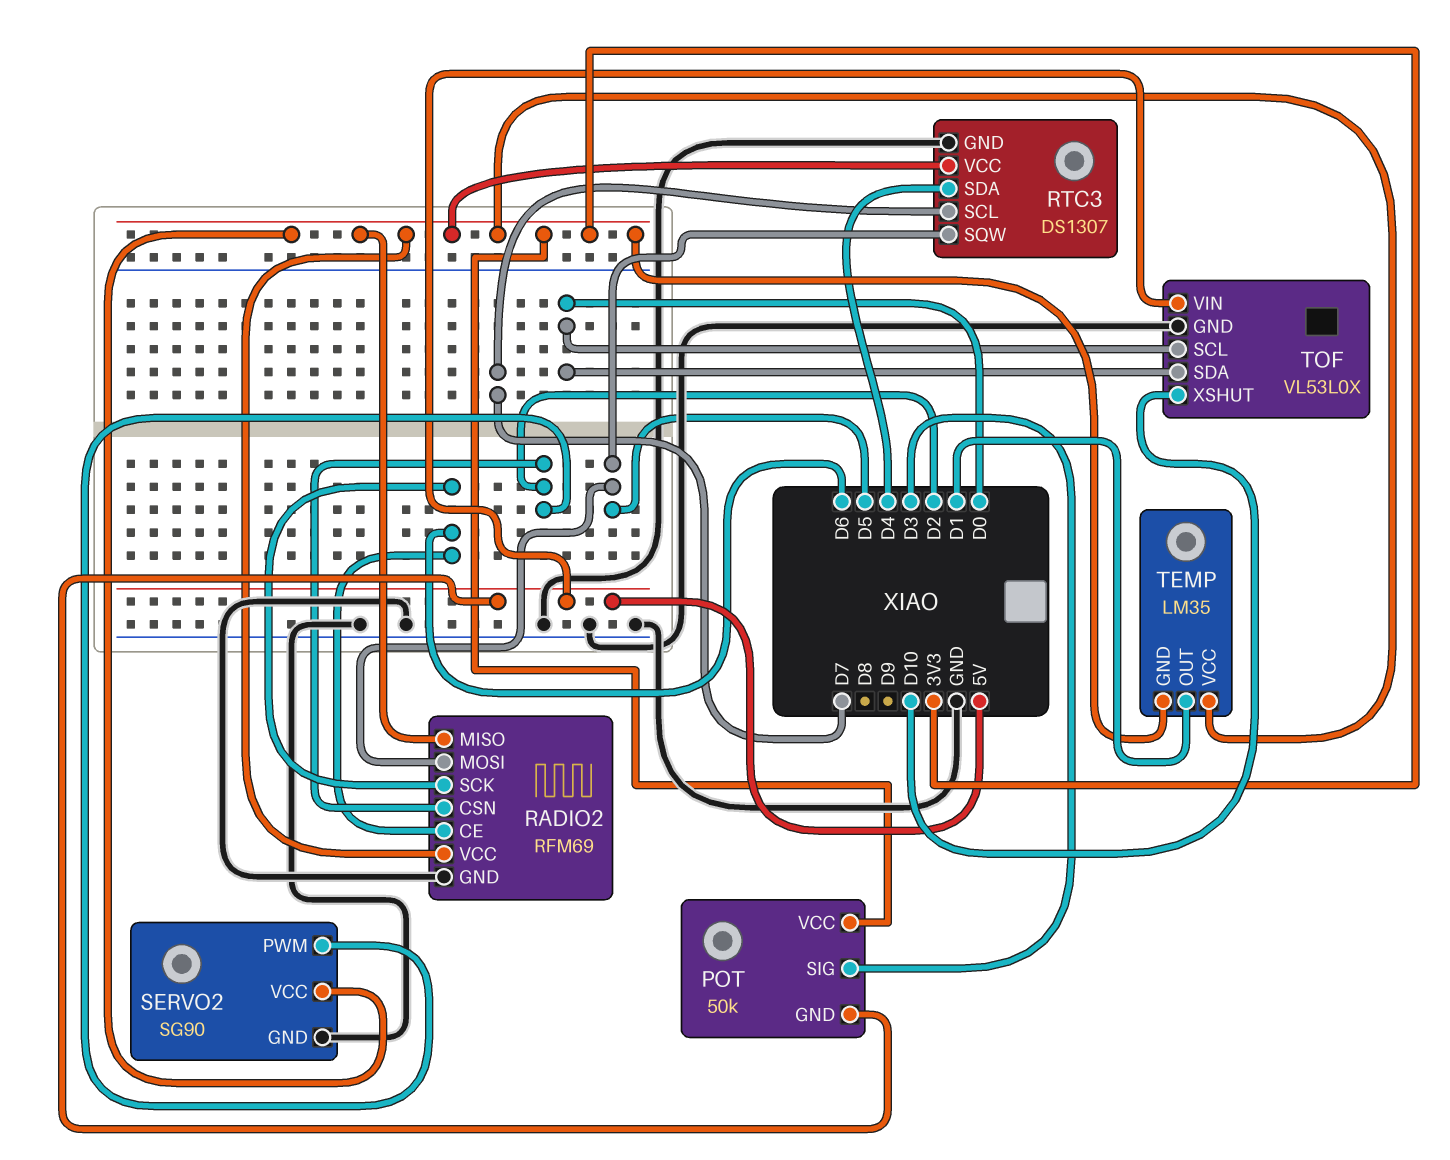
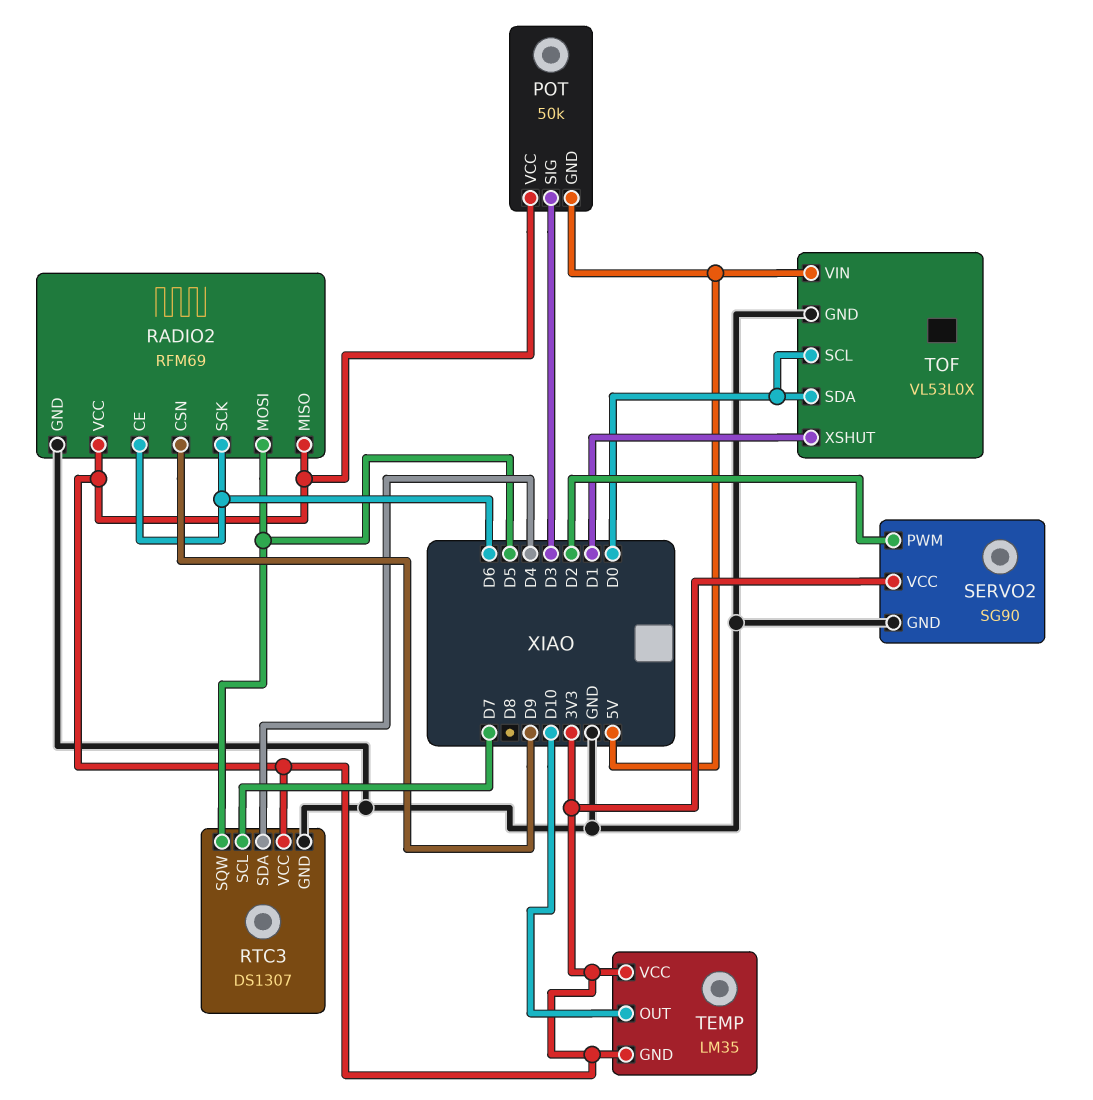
RADIO2 pin CSN: D2 -> D9
TEMP pin OUT: D1 -> D10
TOF pin XSHUT: D10 -> D1

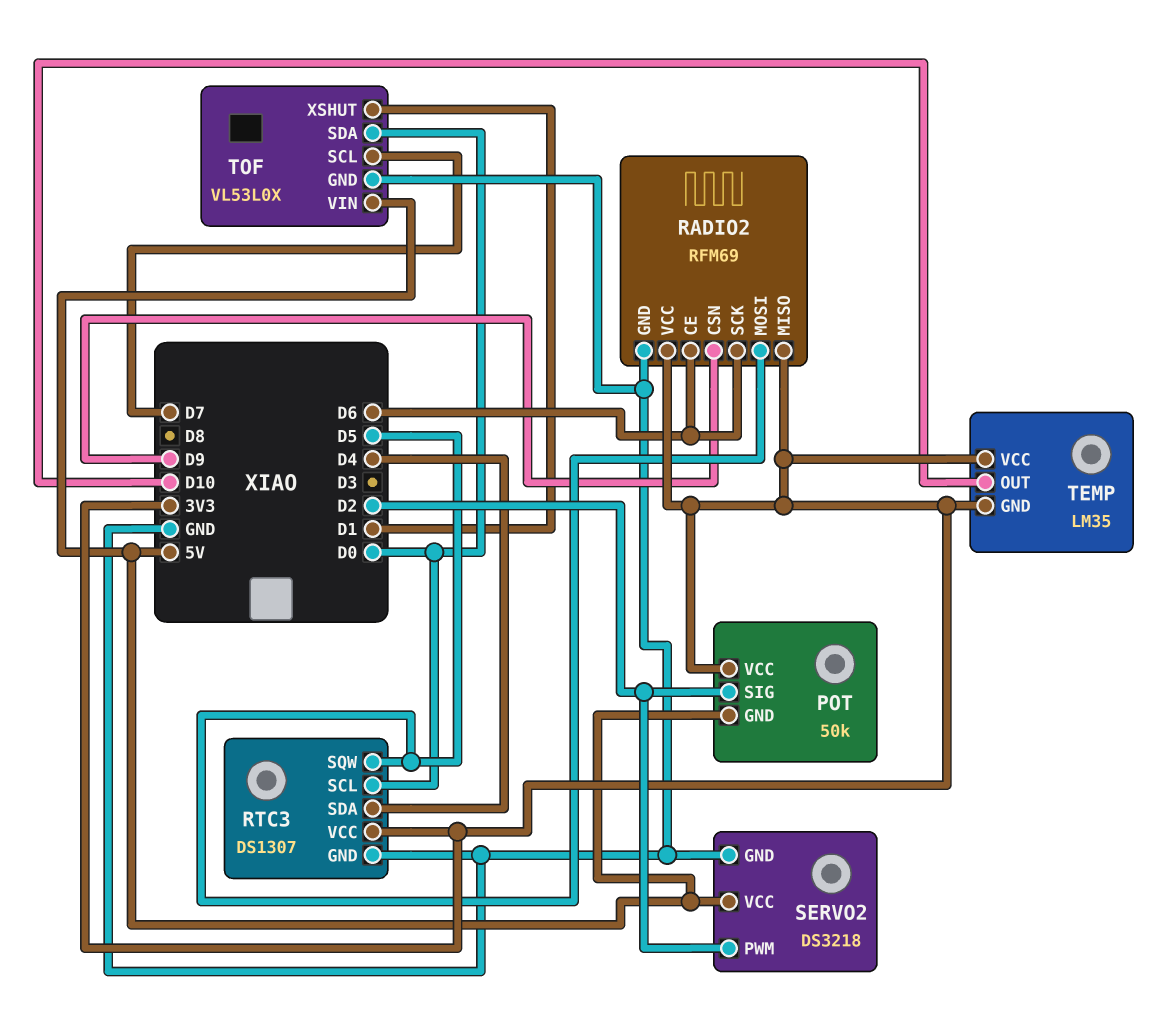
POT pin SIG: D3 -> D2
RTC3 pin SCL: D7 -> D0
SERVO2: SG90 -> DS3218
SERVO2 pin VCC: 3V3 -> 5V
TOF pin SCL: D0 -> D7

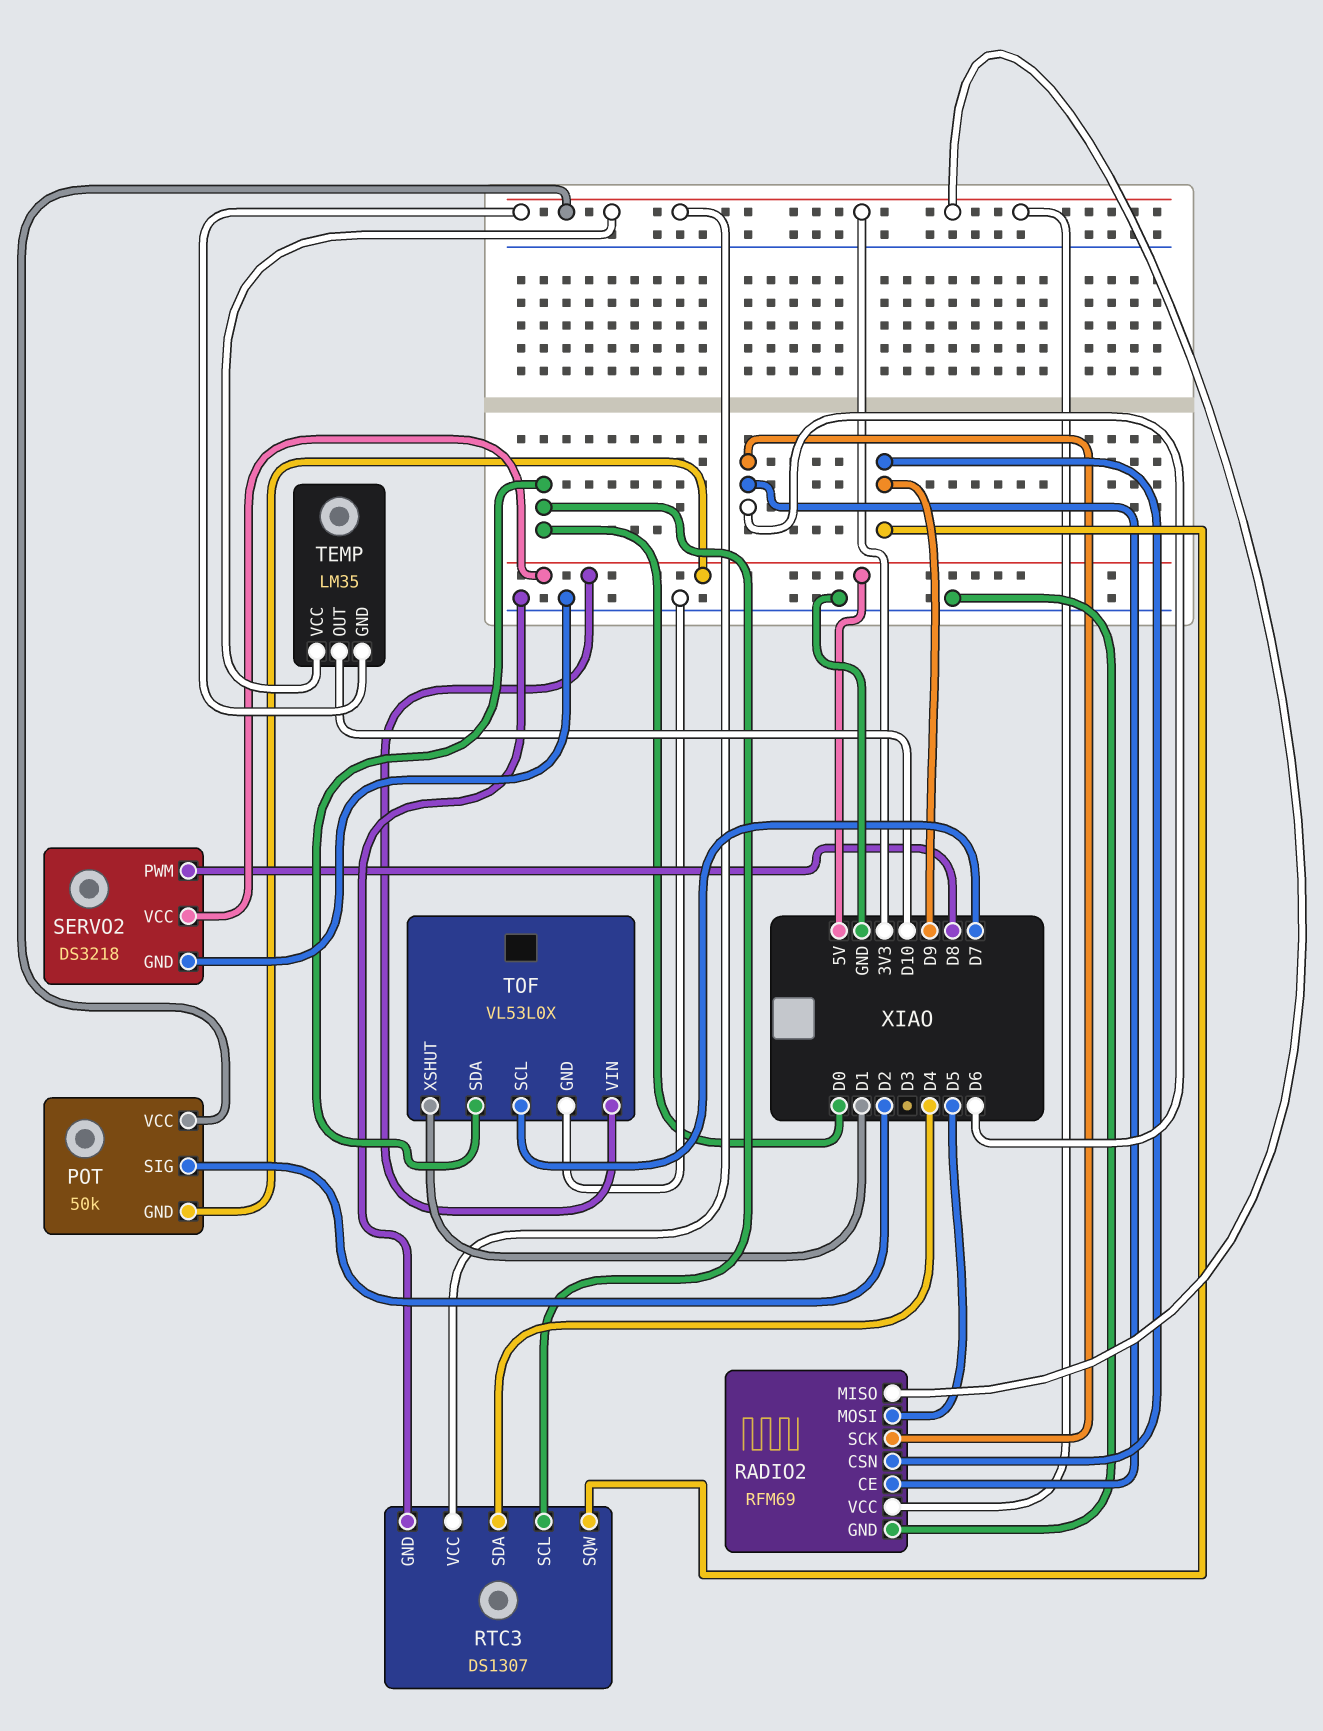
RTC3 pin SQW: D5 -> D9
SERVO2 pin PWM: D2 -> D8

